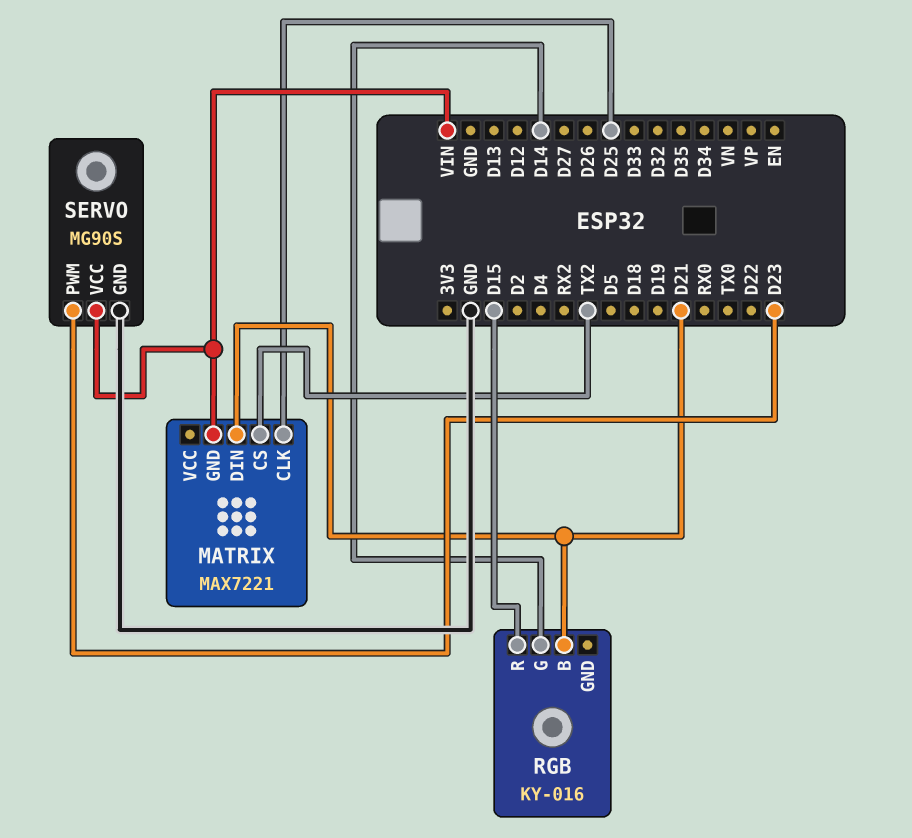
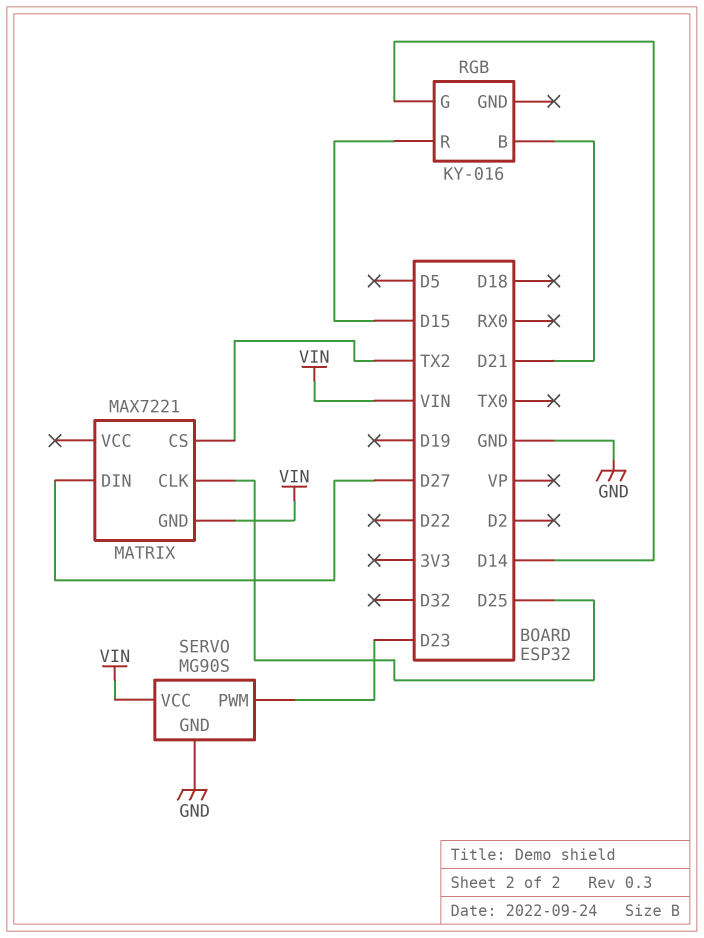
MATRIX pin DIN: D21 -> D27

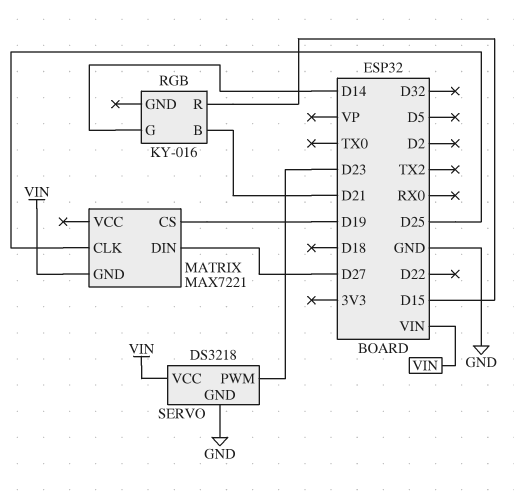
MATRIX pin CS: TX2 -> D19
SERVO: MG90S -> DS3218

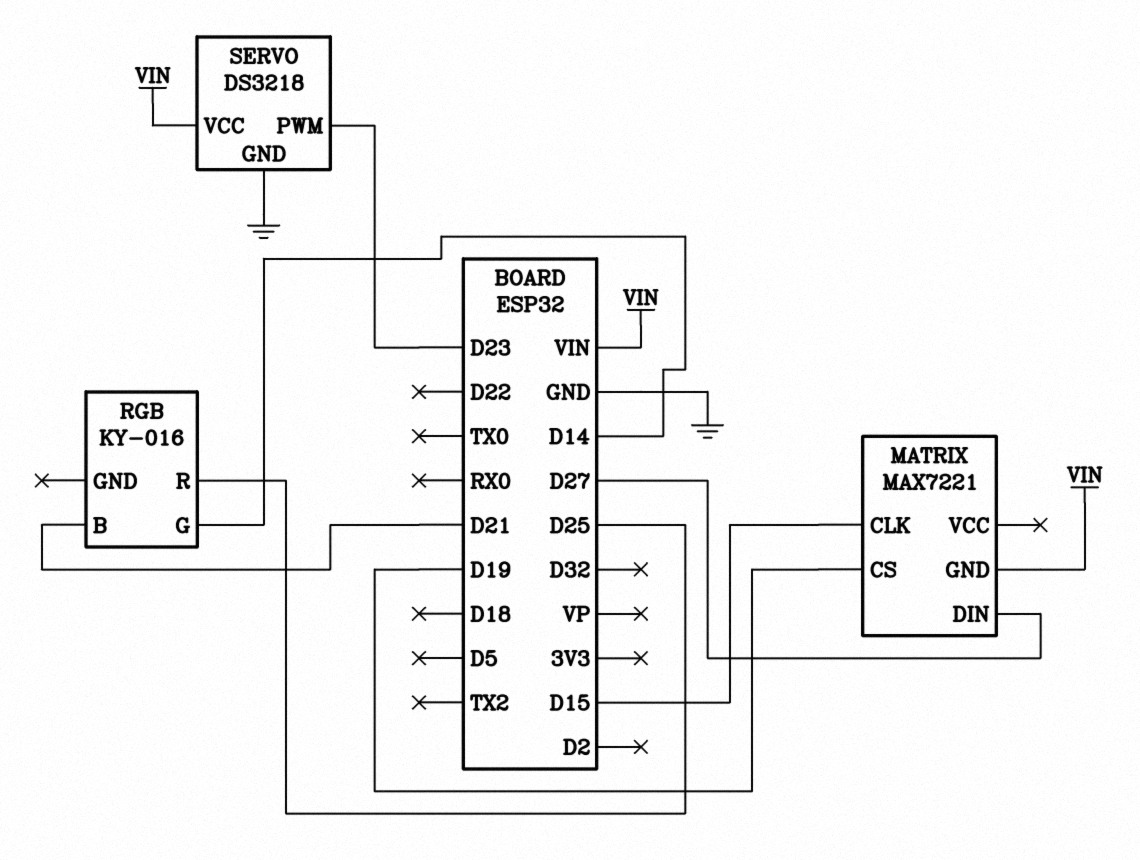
MATRIX pin CLK: D25 -> D15
RGB pin R: D15 -> D25

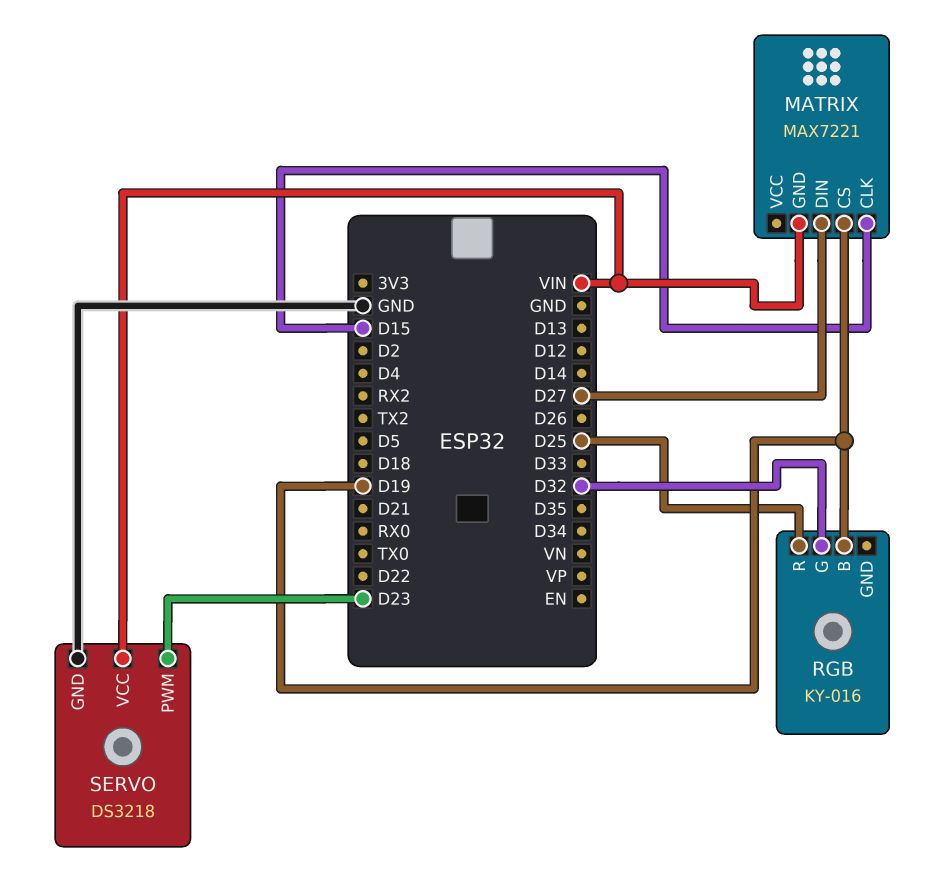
RGB pin B: D21 -> D19
RGB pin G: D14 -> D32

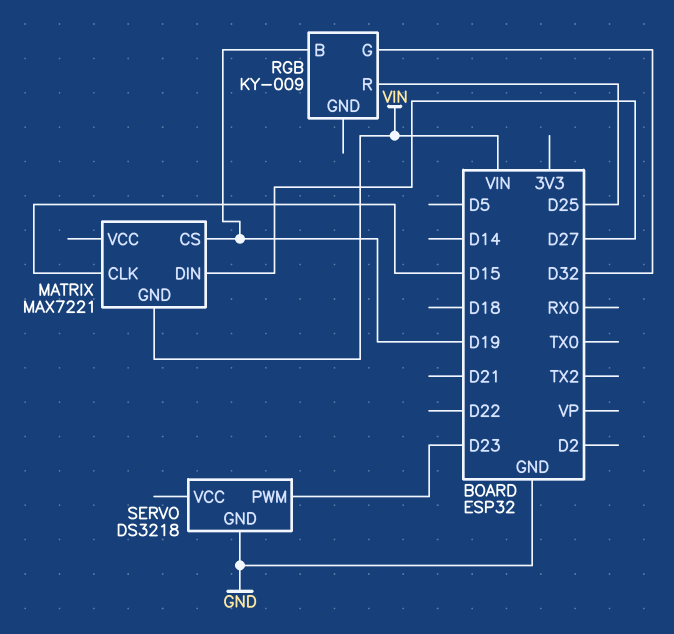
RGB: KY-016 -> KY-009
SERVO pin VCC: VIN -> none

